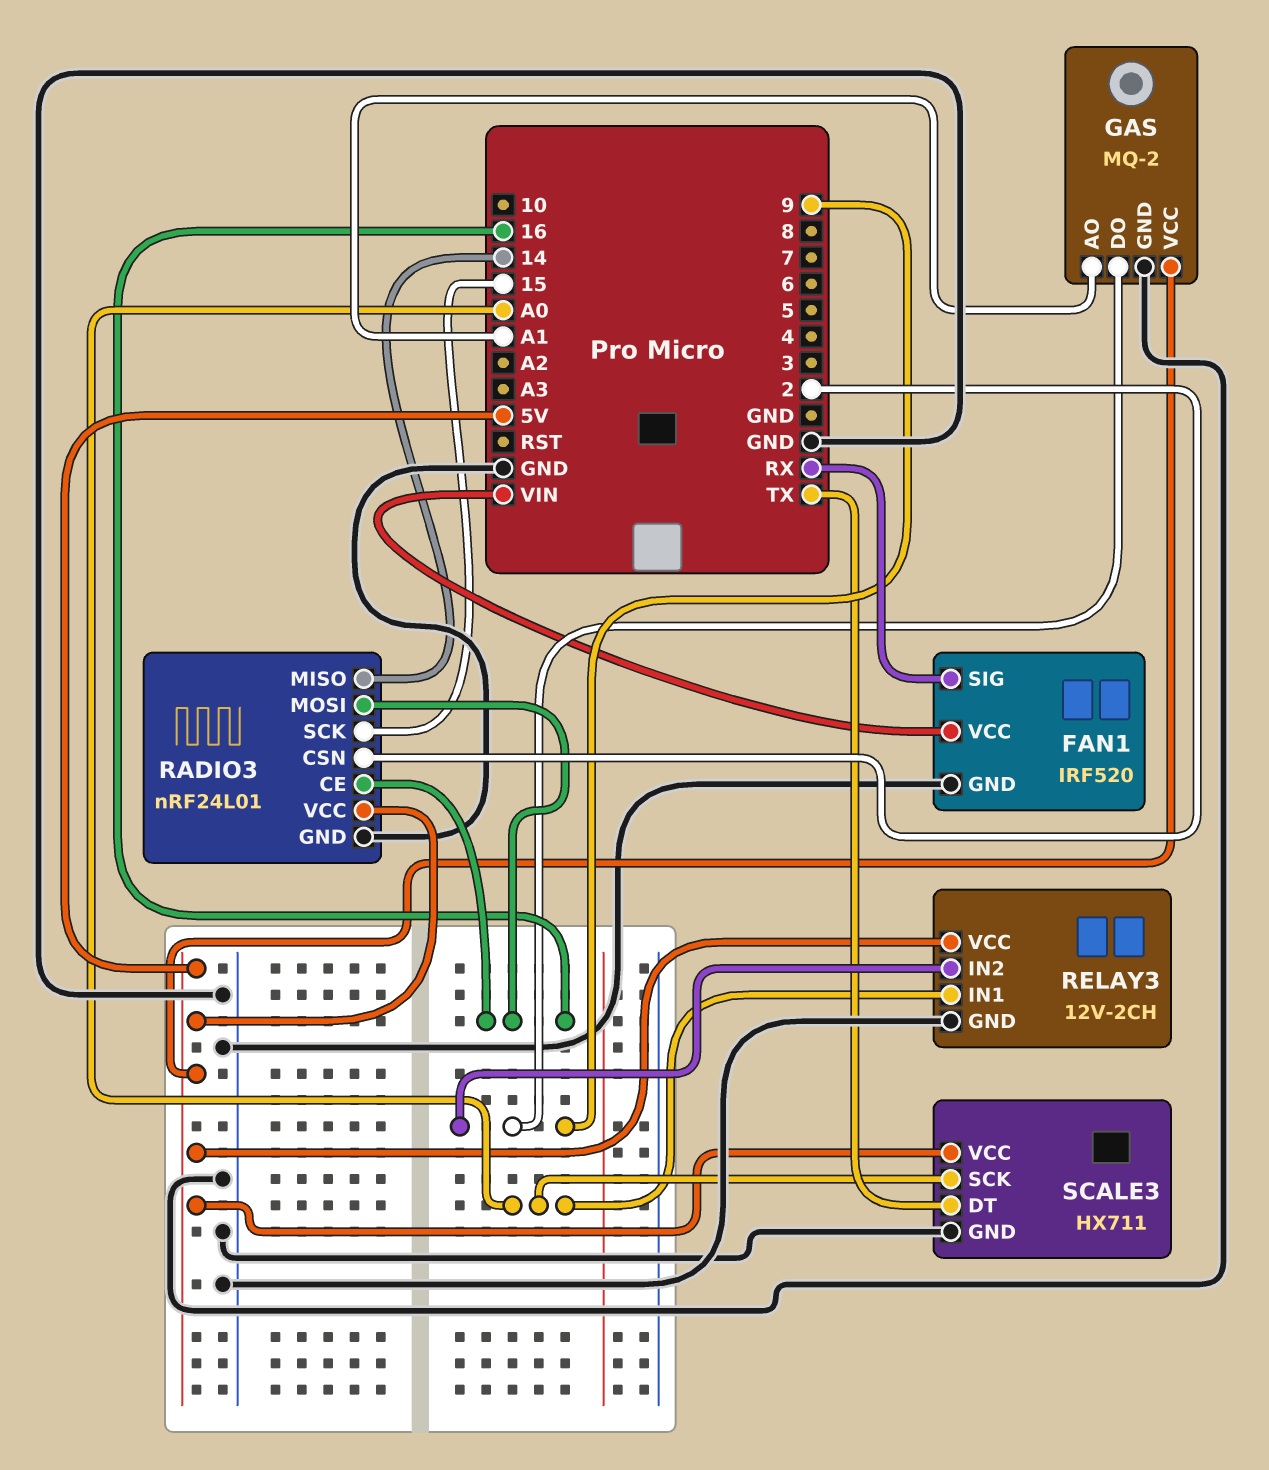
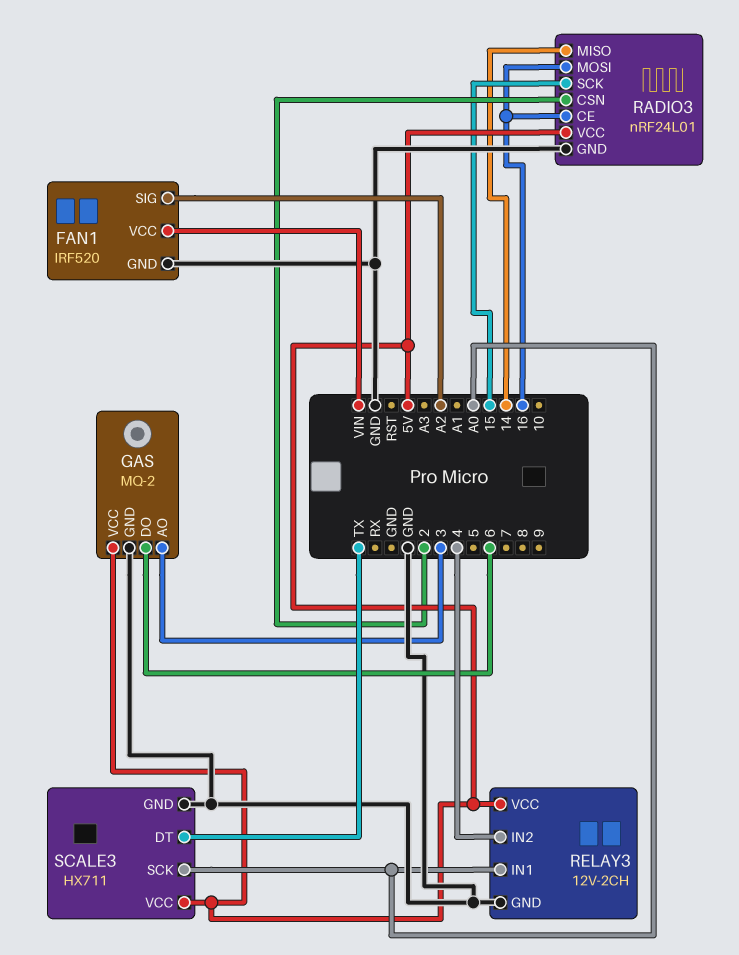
FAN1 pin SIG: RX -> A2
GAS pin AO: A1 -> 3
GAS pin DO: 9 -> 6
RELAY3 pin IN2: 9 -> 4

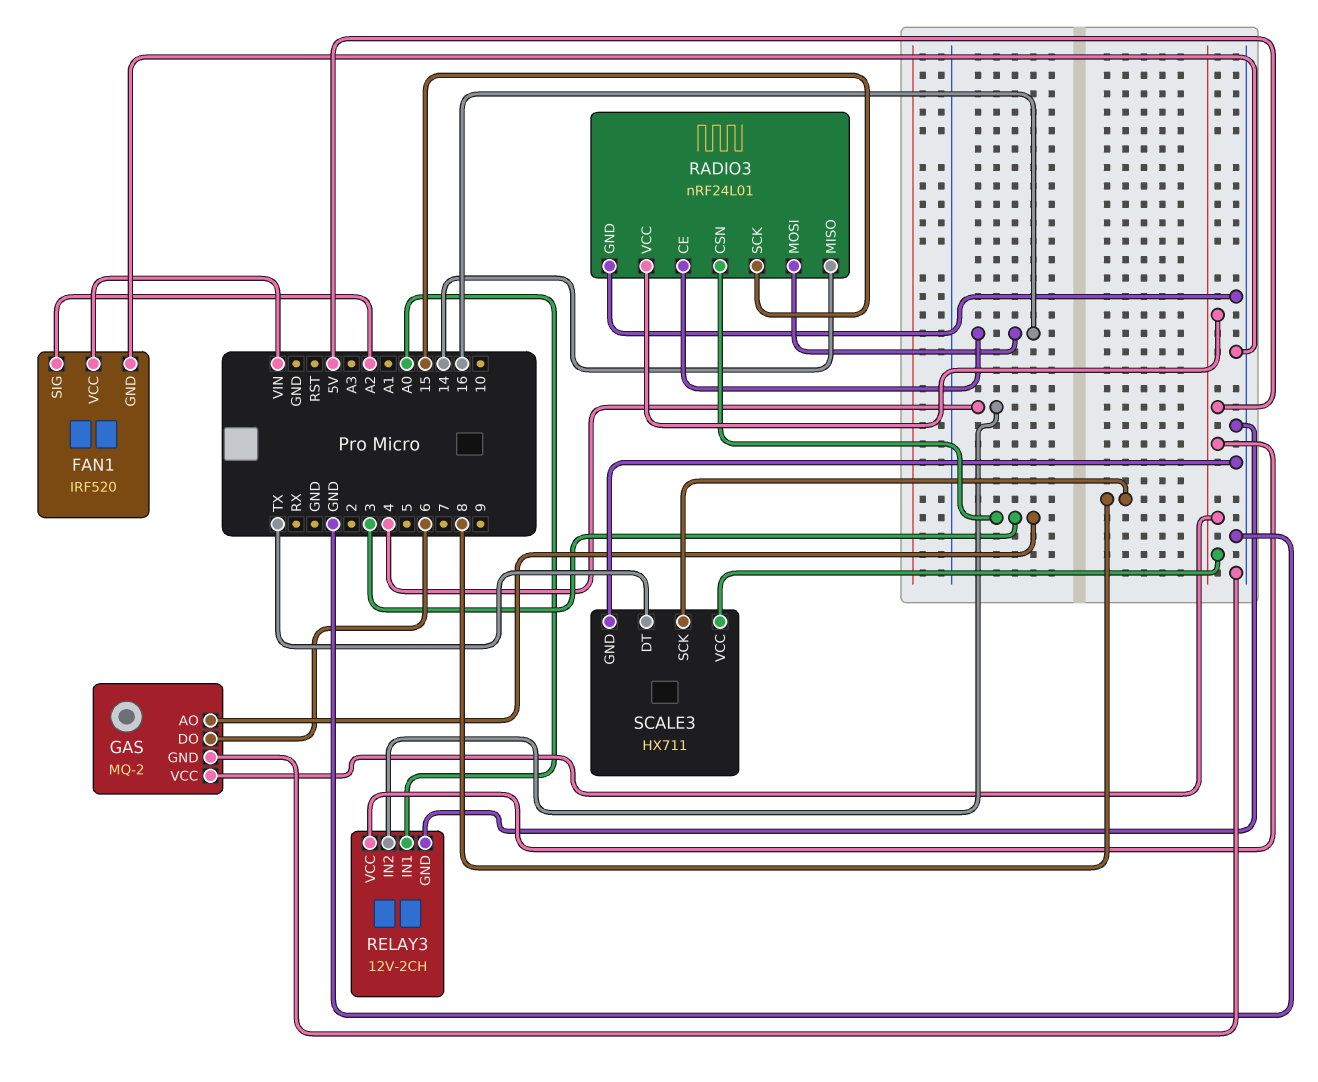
RADIO3 pin CSN: 2 -> 3
SCALE3 pin SCK: A0 -> 8

